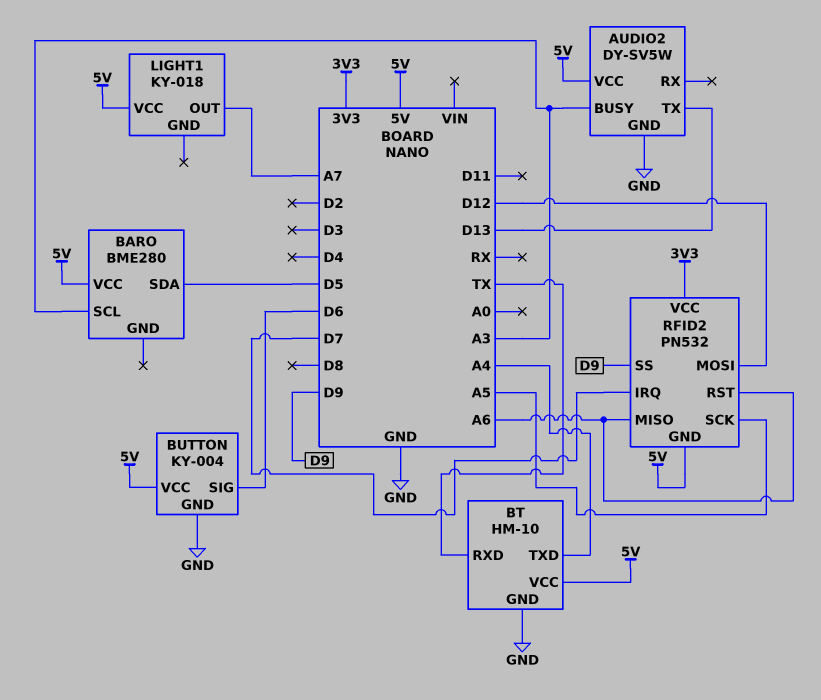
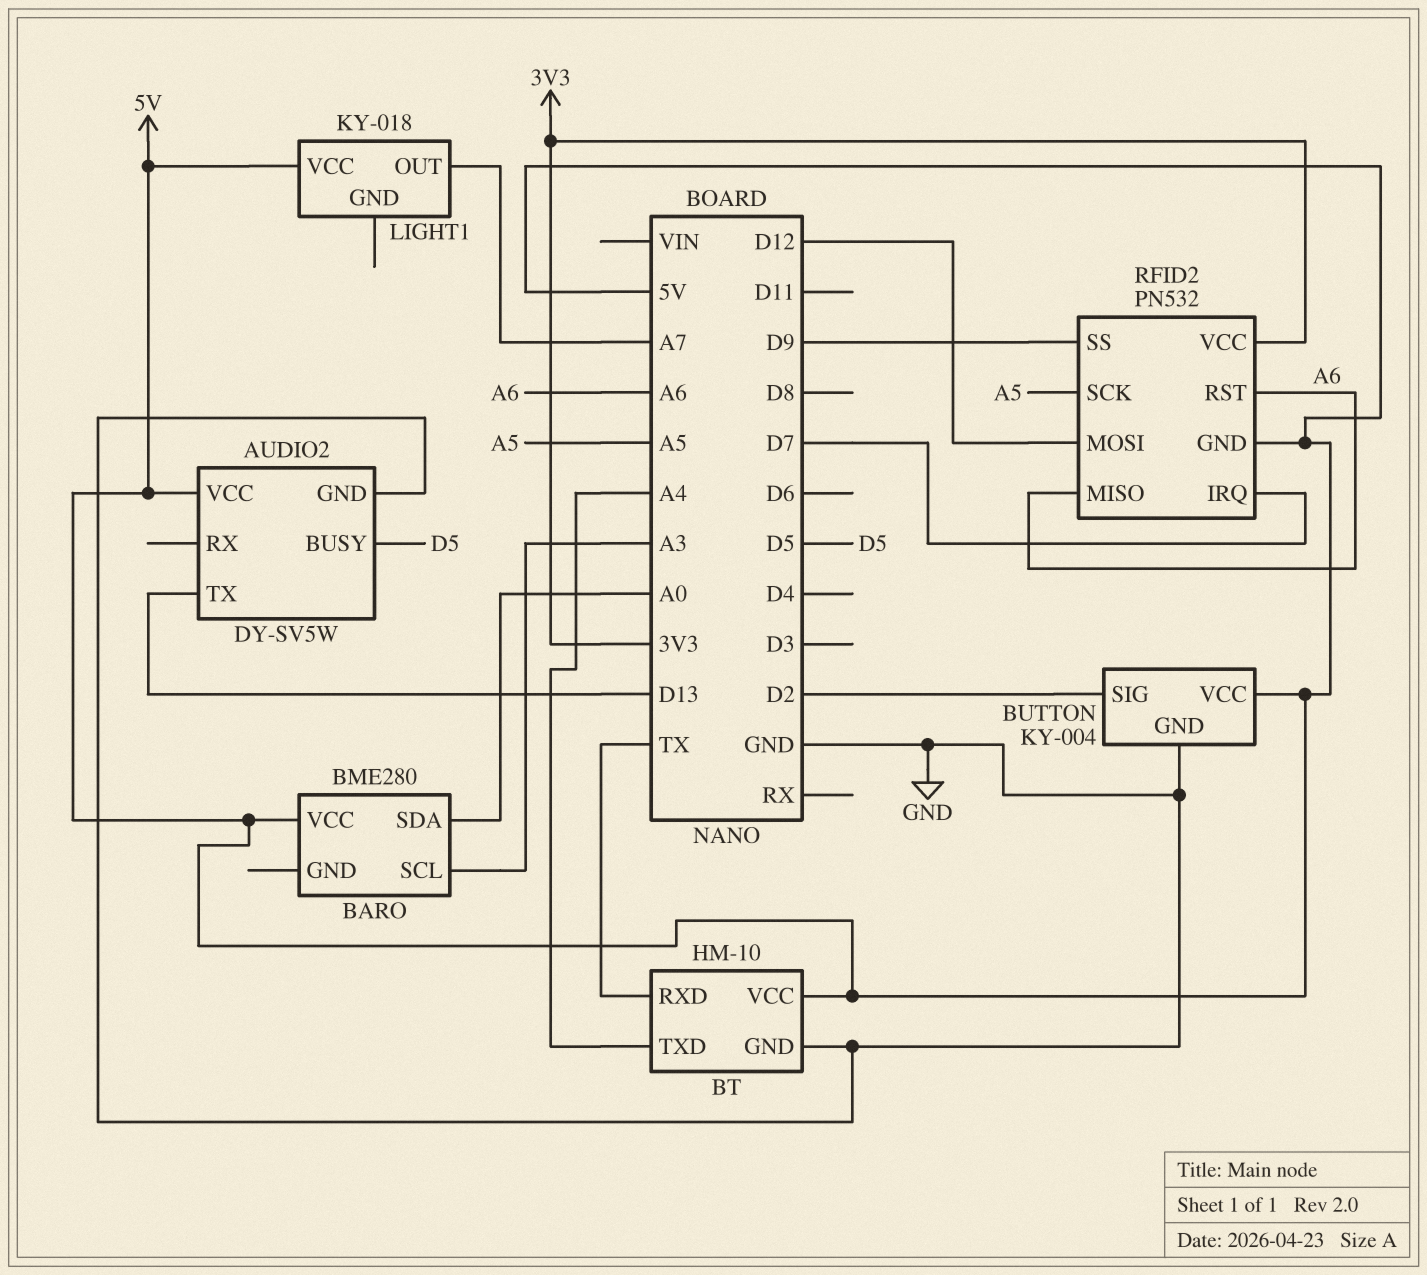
AUDIO2 pin BUSY: A3 -> D5
BARO pin SDA: D5 -> A0
BUTTON pin SIG: D6 -> D2

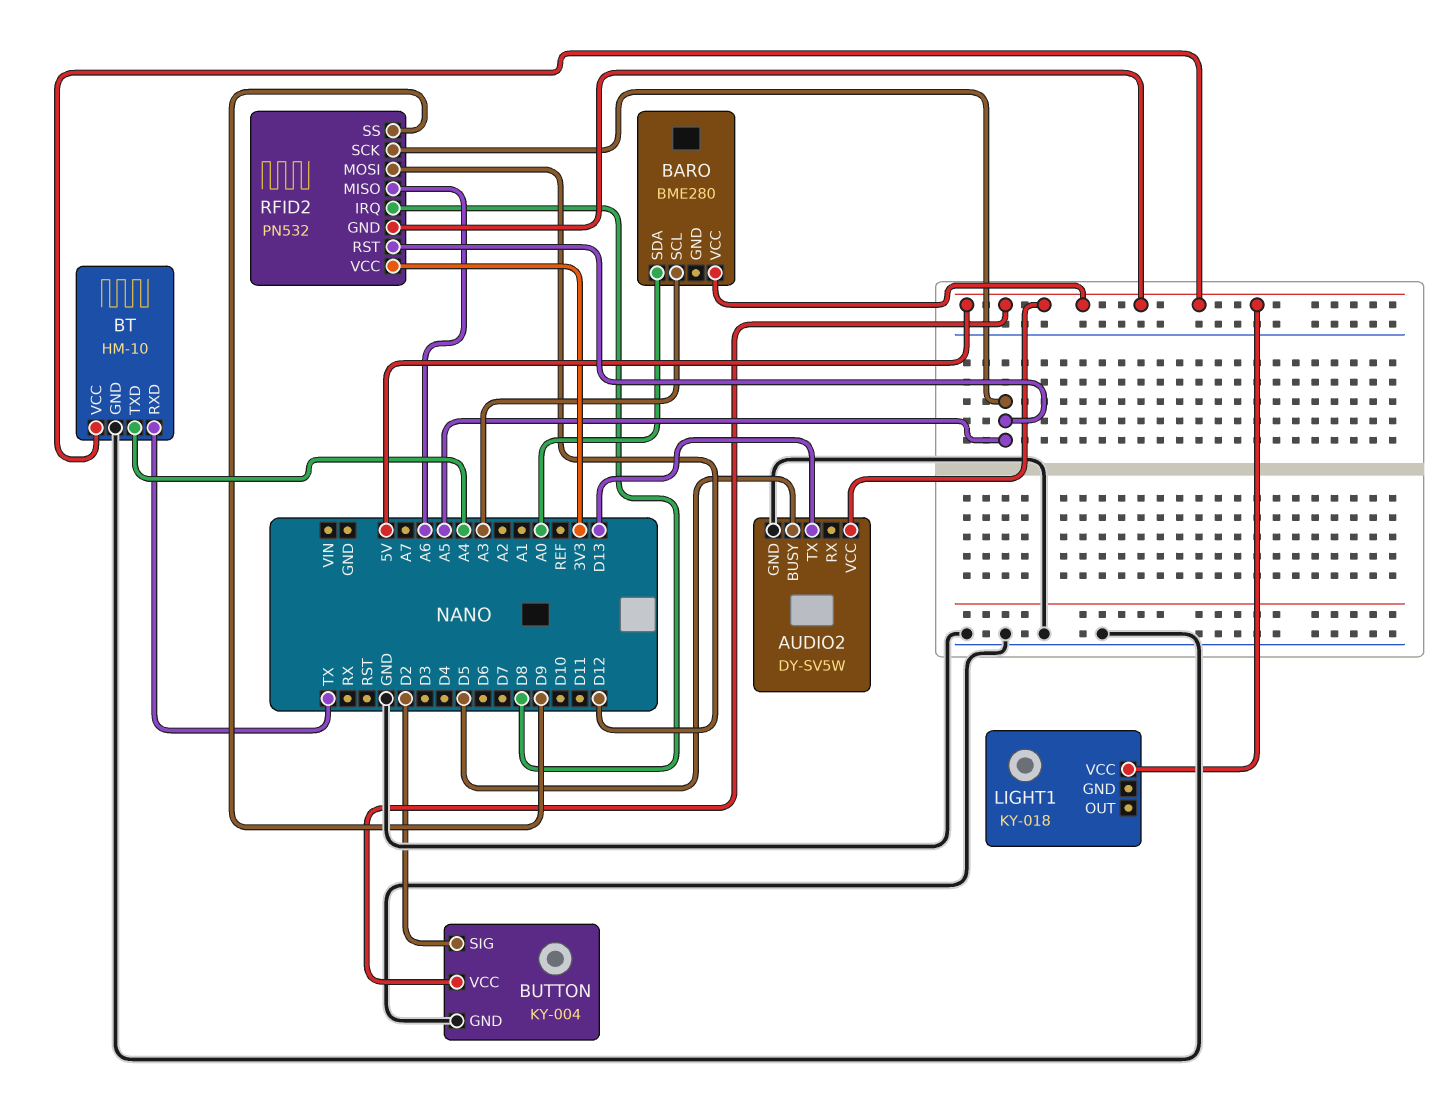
LIGHT1 pin OUT: A7 -> none
RFID2 pin IRQ: D7 -> D8
RFID2 pin RST: A6 -> A5

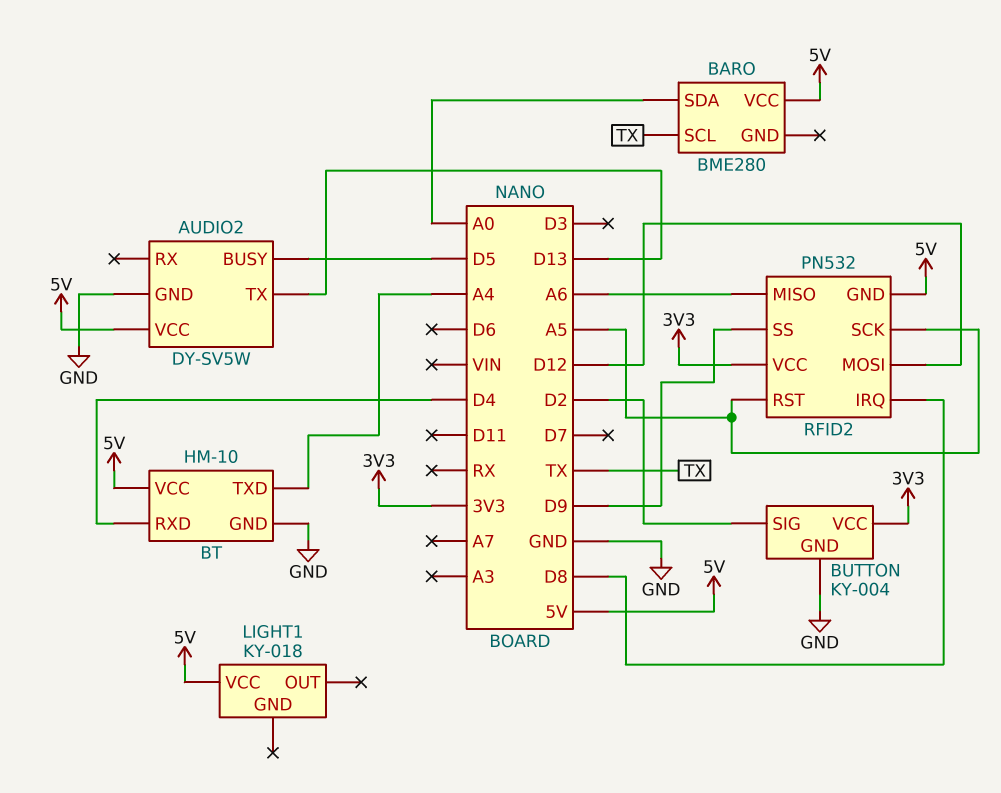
BARO pin SCL: A3 -> TX
BT pin RXD: TX -> D4
BUTTON pin VCC: 5V -> 3V3

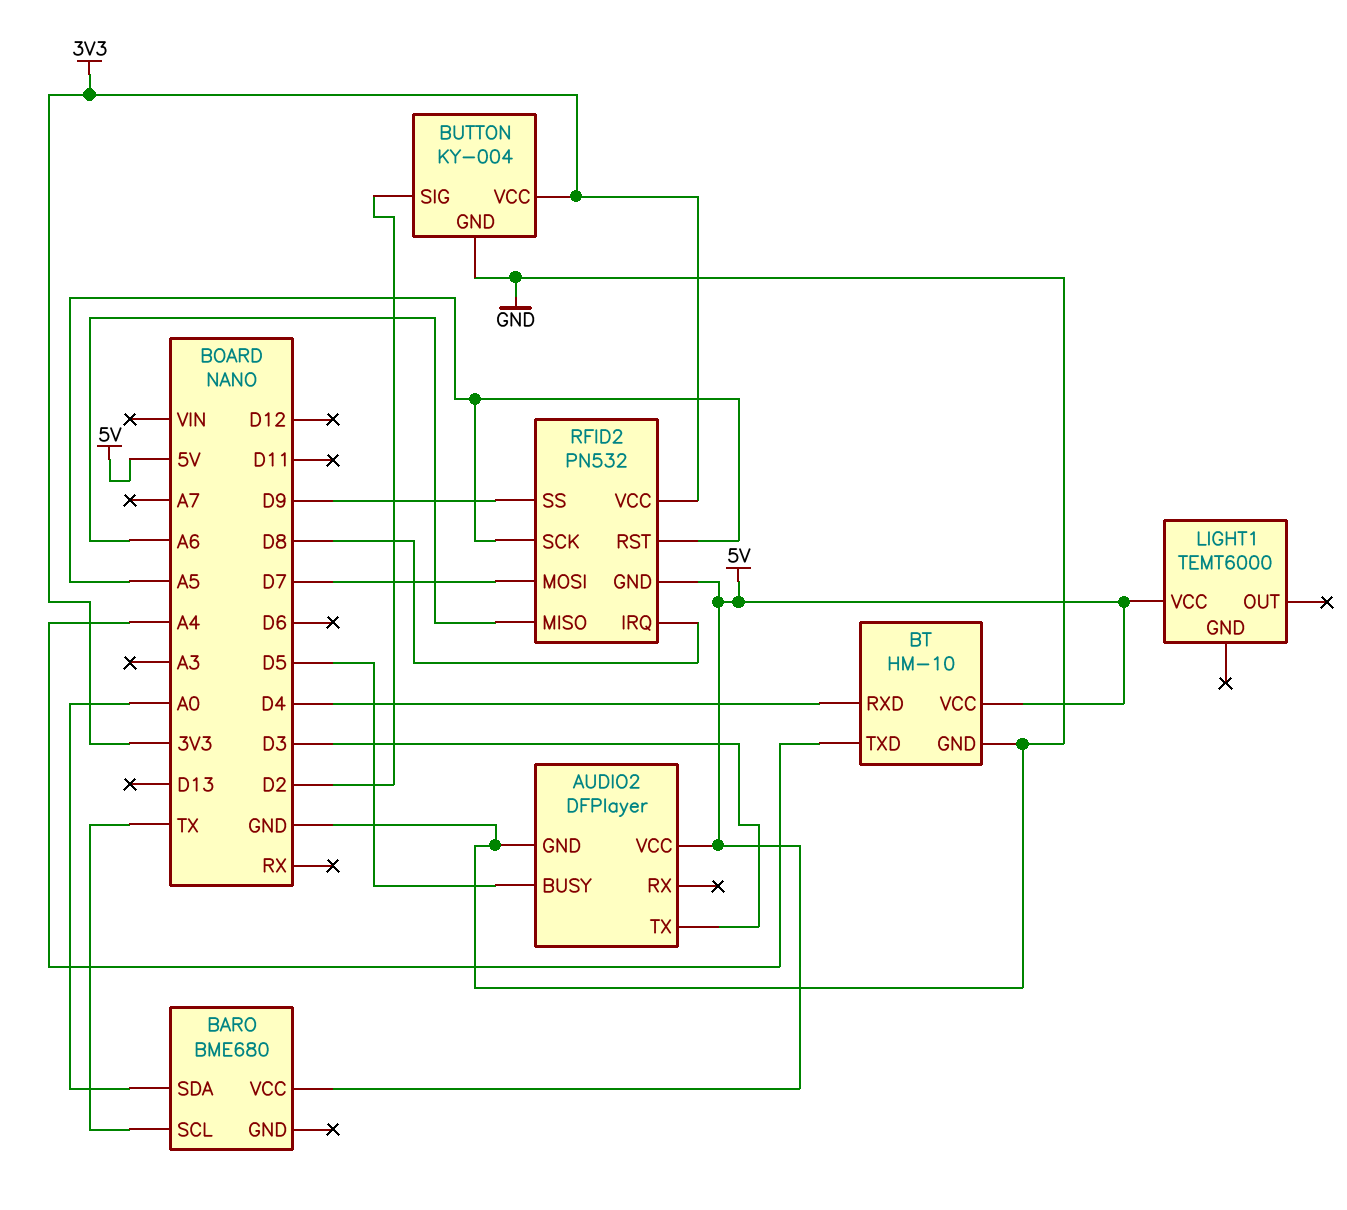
AUDIO2: DY-SV5W -> DFPlayer
AUDIO2 pin TX: D13 -> D3
BARO: BME280 -> BME680
LIGHT1: KY-018 -> TEMT6000
RFID2 pin MOSI: D12 -> D7

